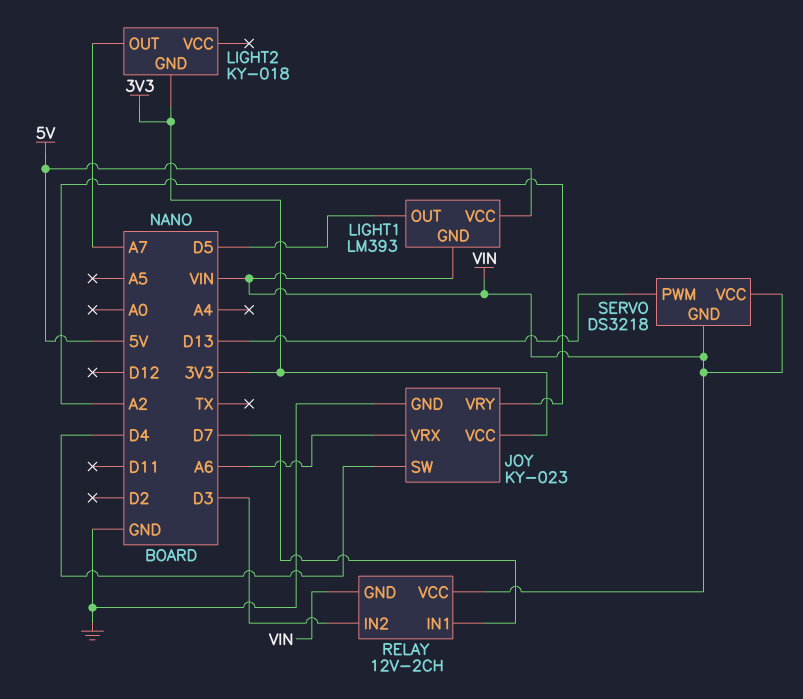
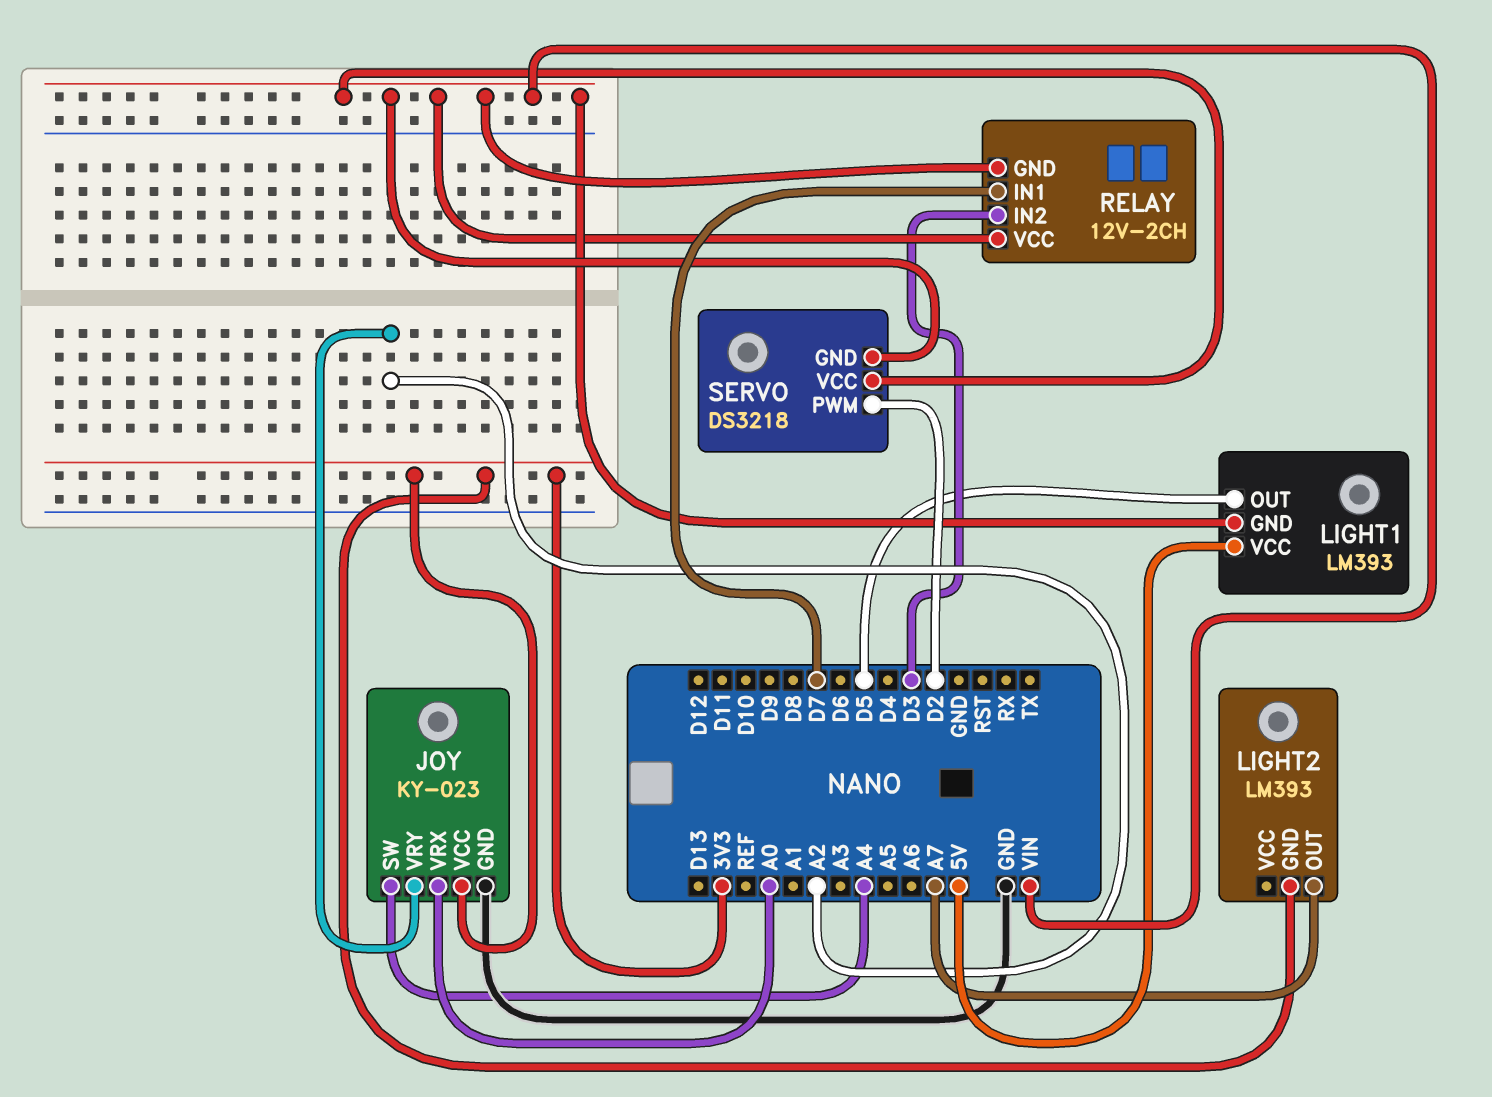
JOY pin SW: D4 -> A4
JOY pin VRX: A6 -> A0
LIGHT2: KY-018 -> LM393
SERVO pin PWM: D13 -> D2

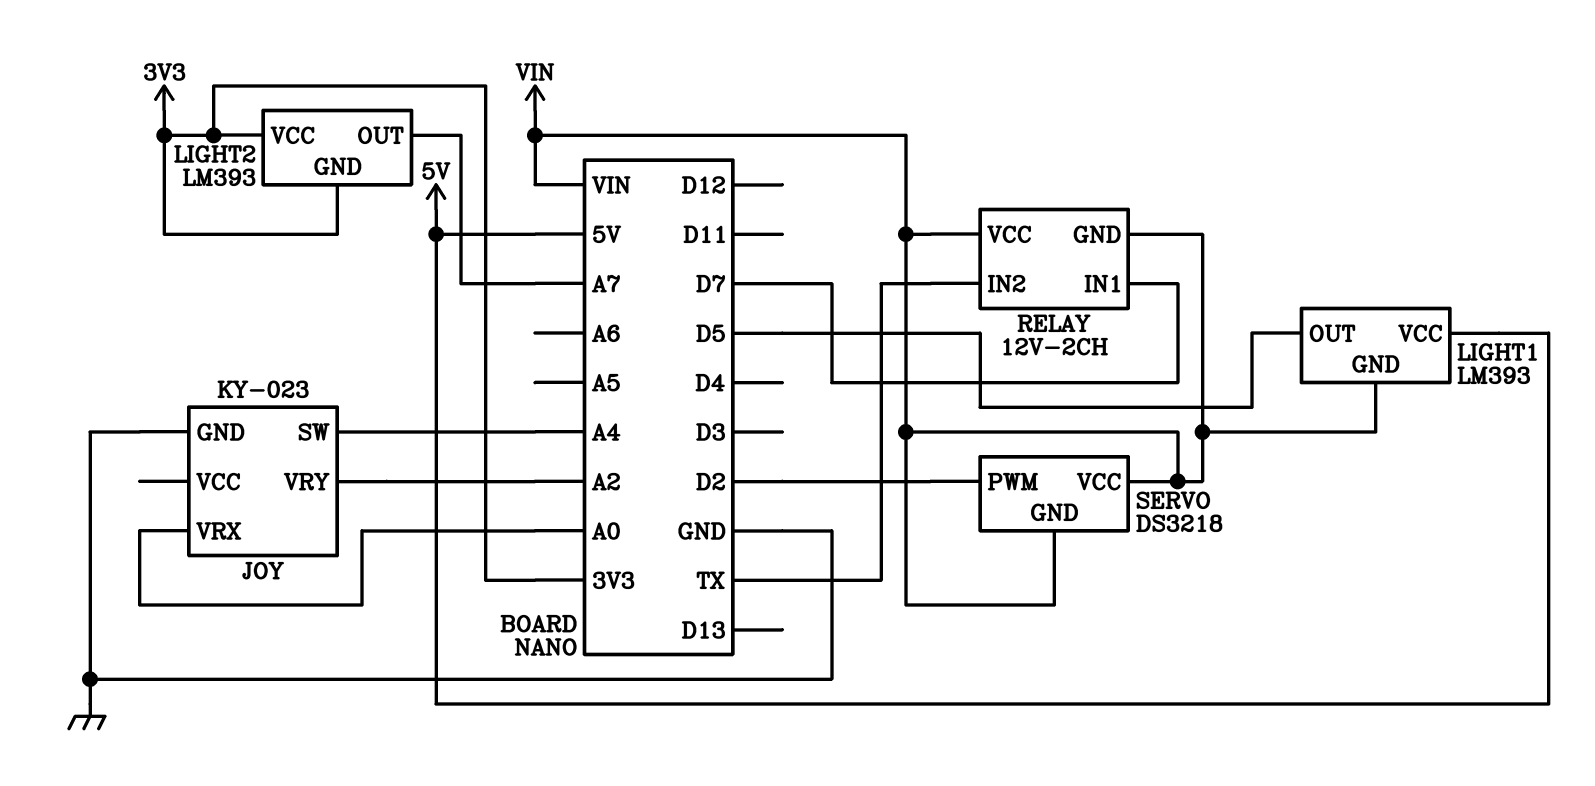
JOY pin VCC: 3V3 -> none
LIGHT2 pin VCC: none -> 3V3
RELAY pin IN2: D3 -> TX

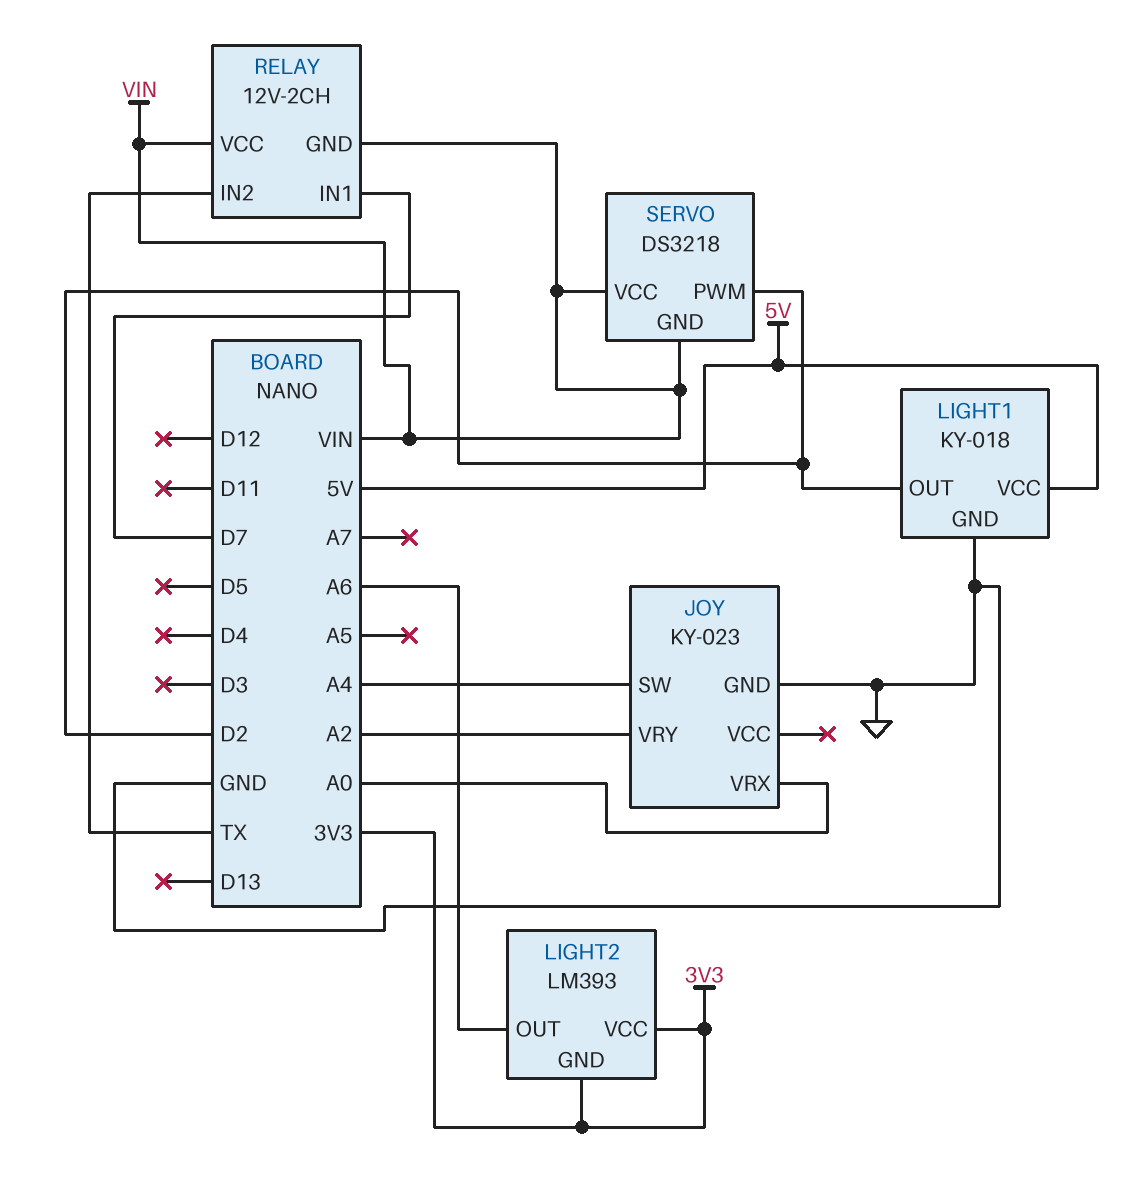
LIGHT1: LM393 -> KY-018
LIGHT1 pin GND: VIN -> GND
LIGHT1 pin OUT: D5 -> D2
LIGHT2 pin OUT: A7 -> A6

